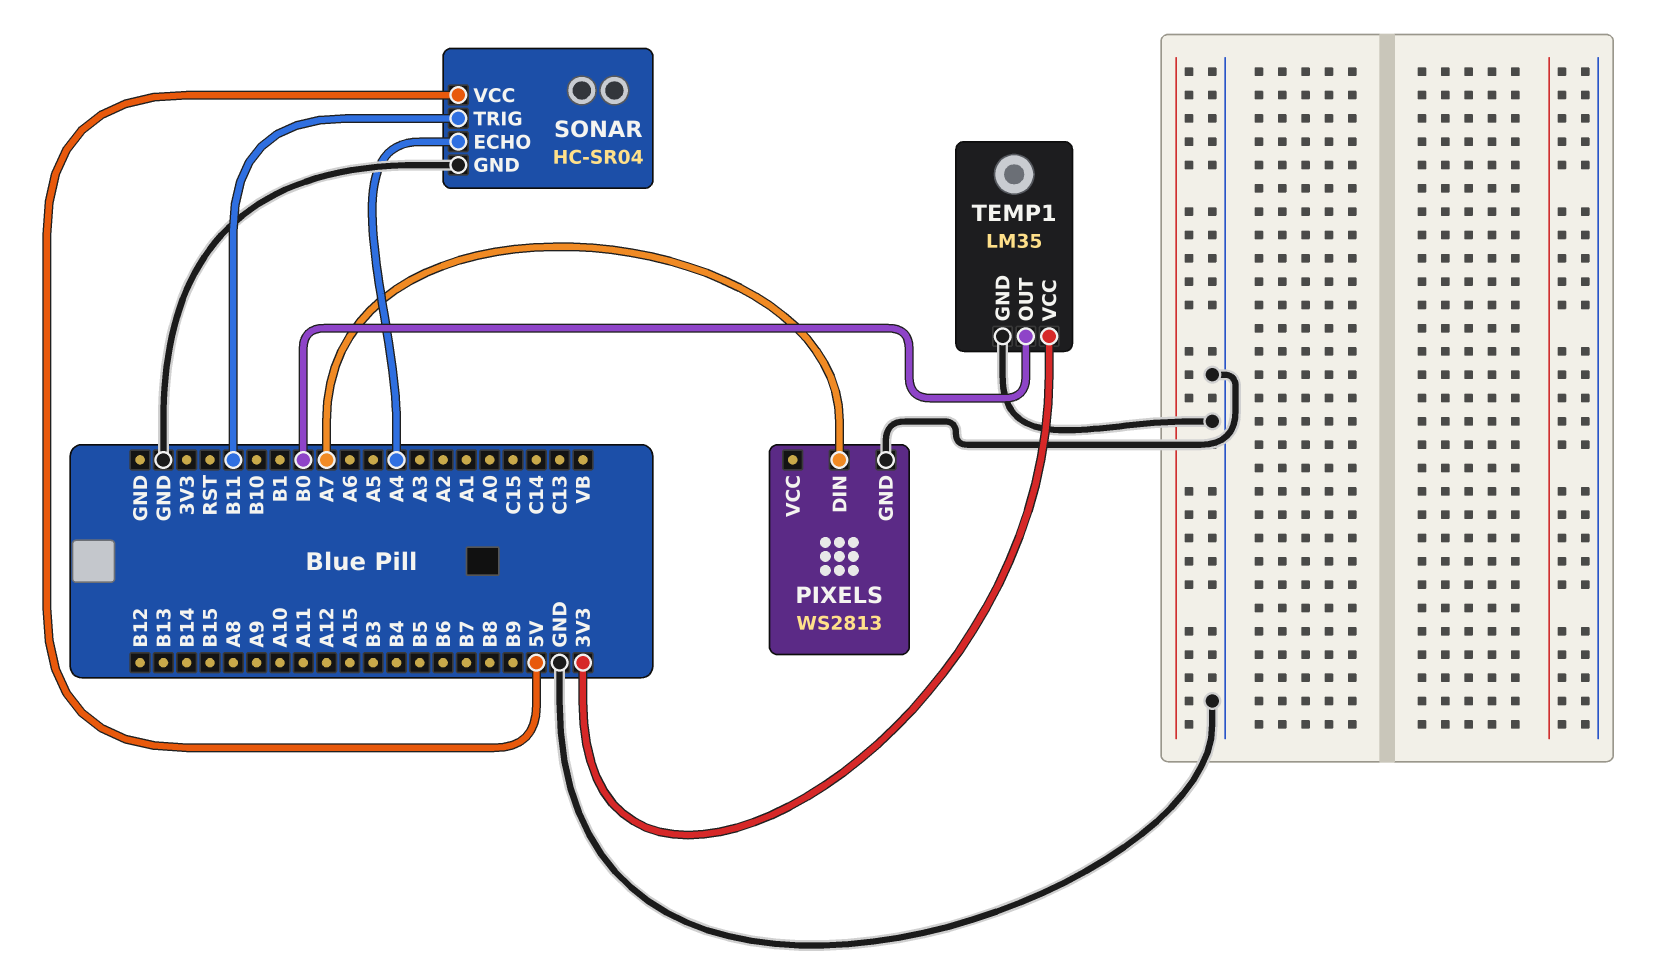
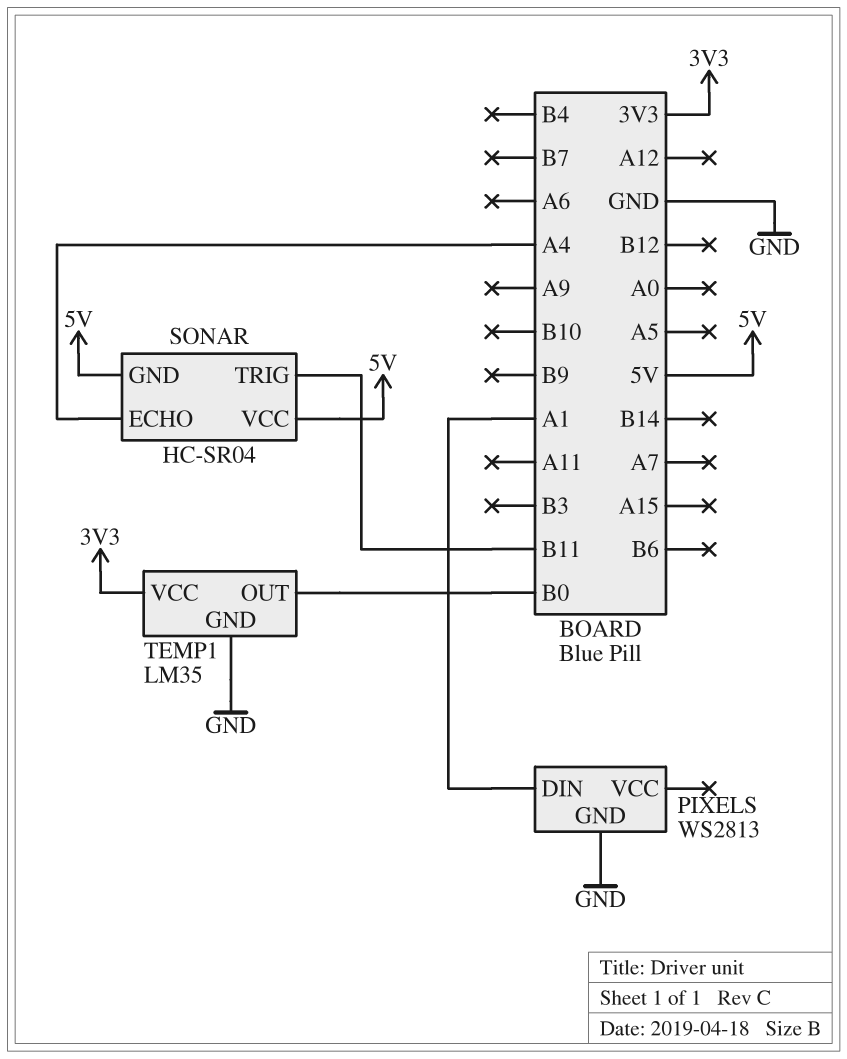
PIXELS pin DIN: A7 -> A1
SONAR pin GND: GND -> 5V

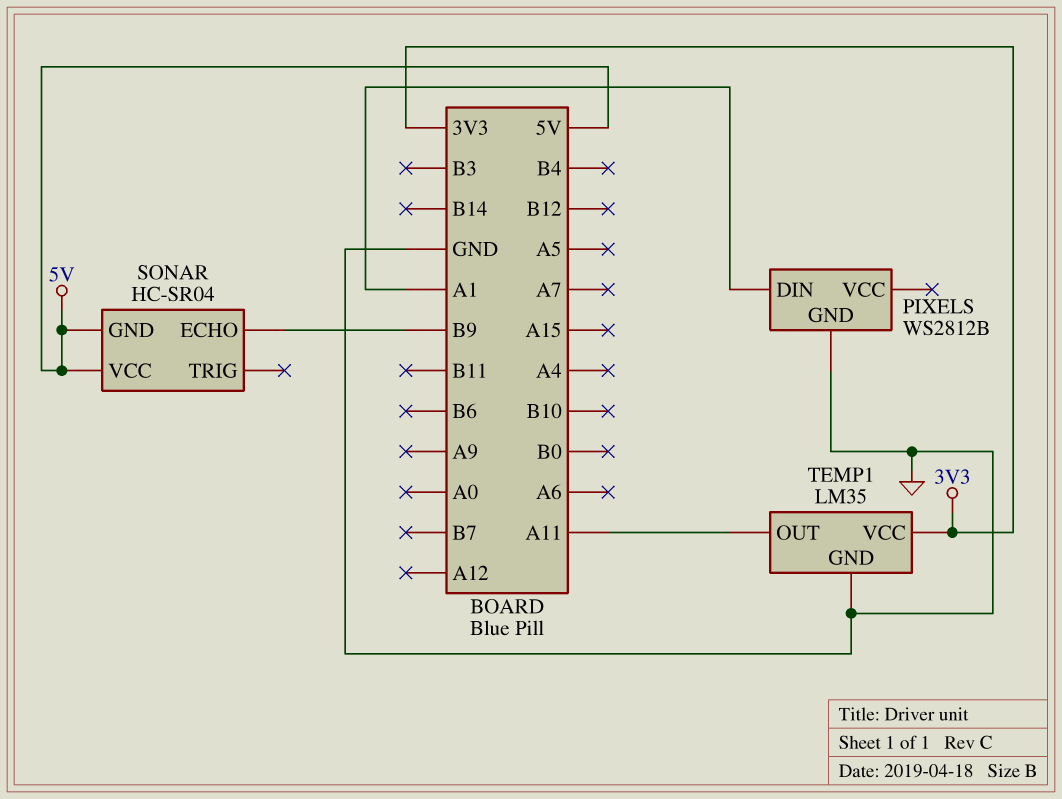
PIXELS: WS2813 -> WS2812B
SONAR pin ECHO: A4 -> B9
SONAR pin TRIG: B11 -> none
TEMP1 pin OUT: B0 -> A11

